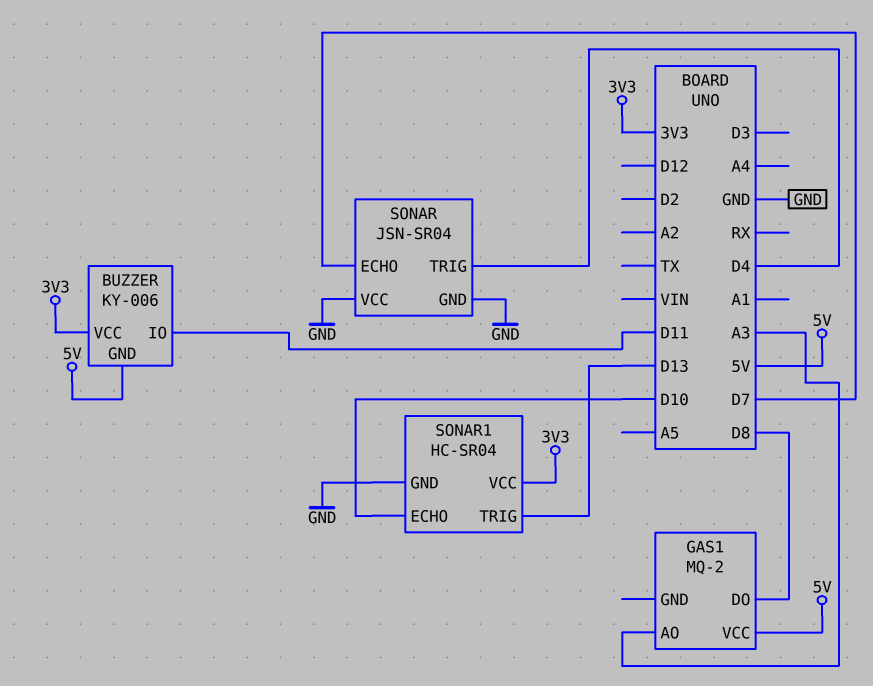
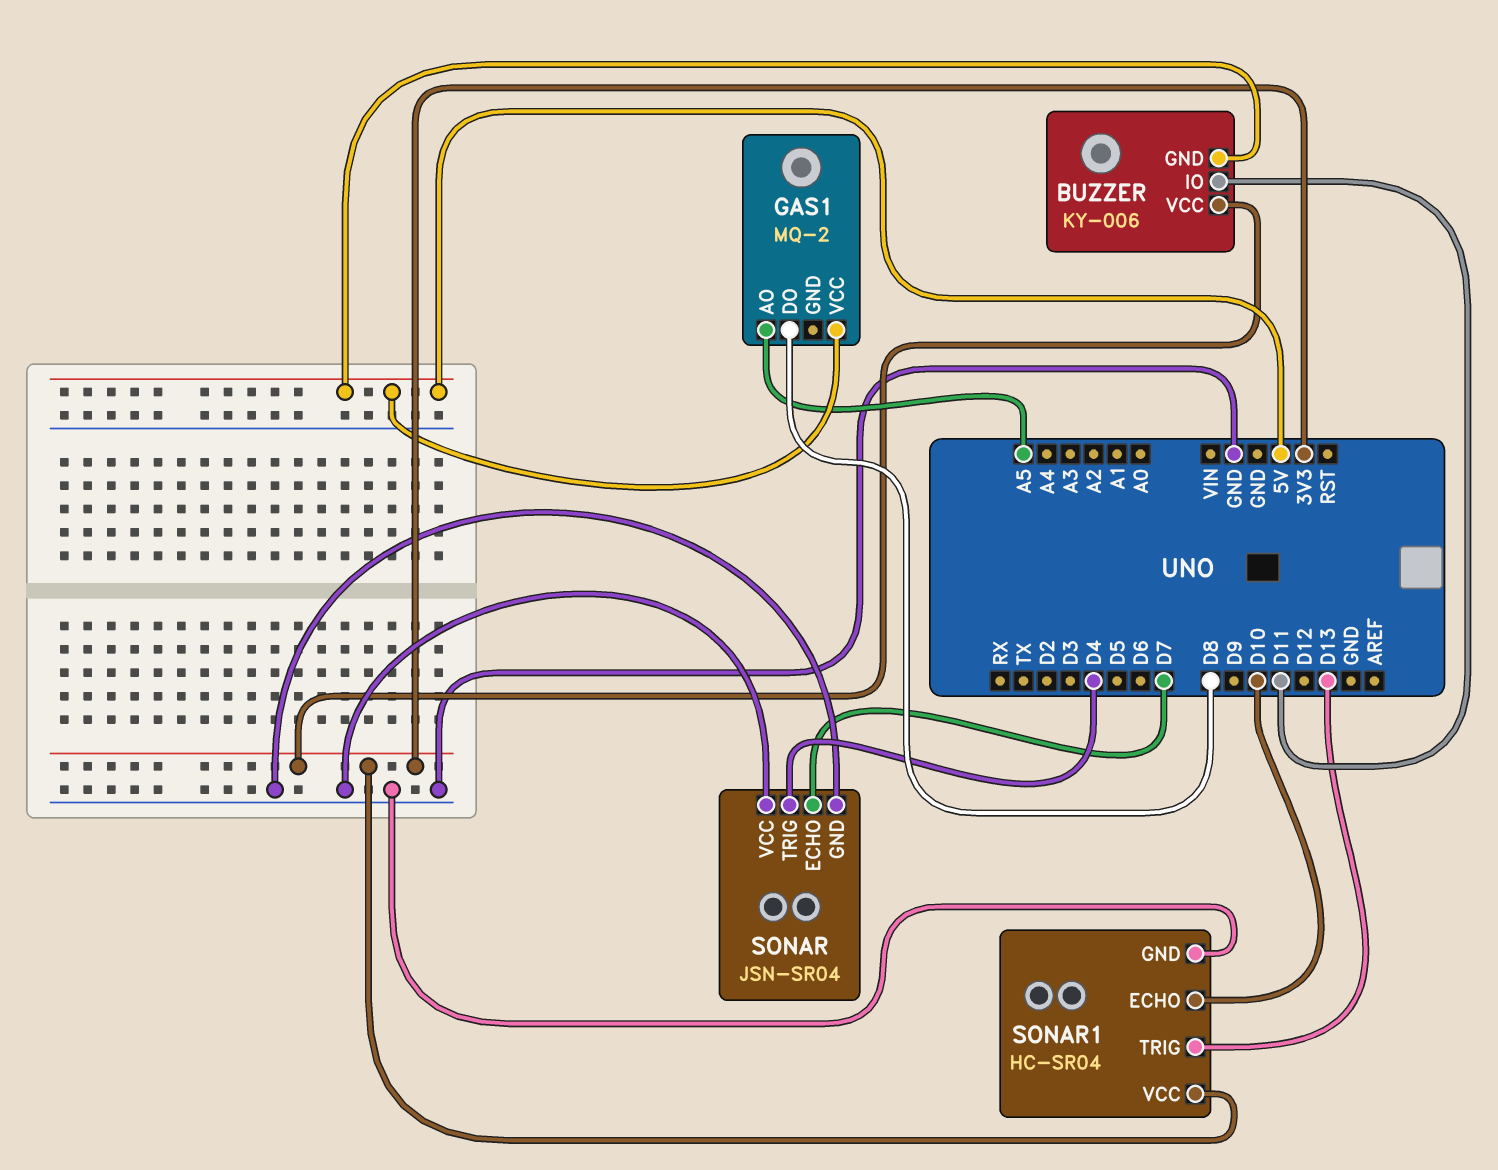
GAS1 pin AO: A3 -> A5

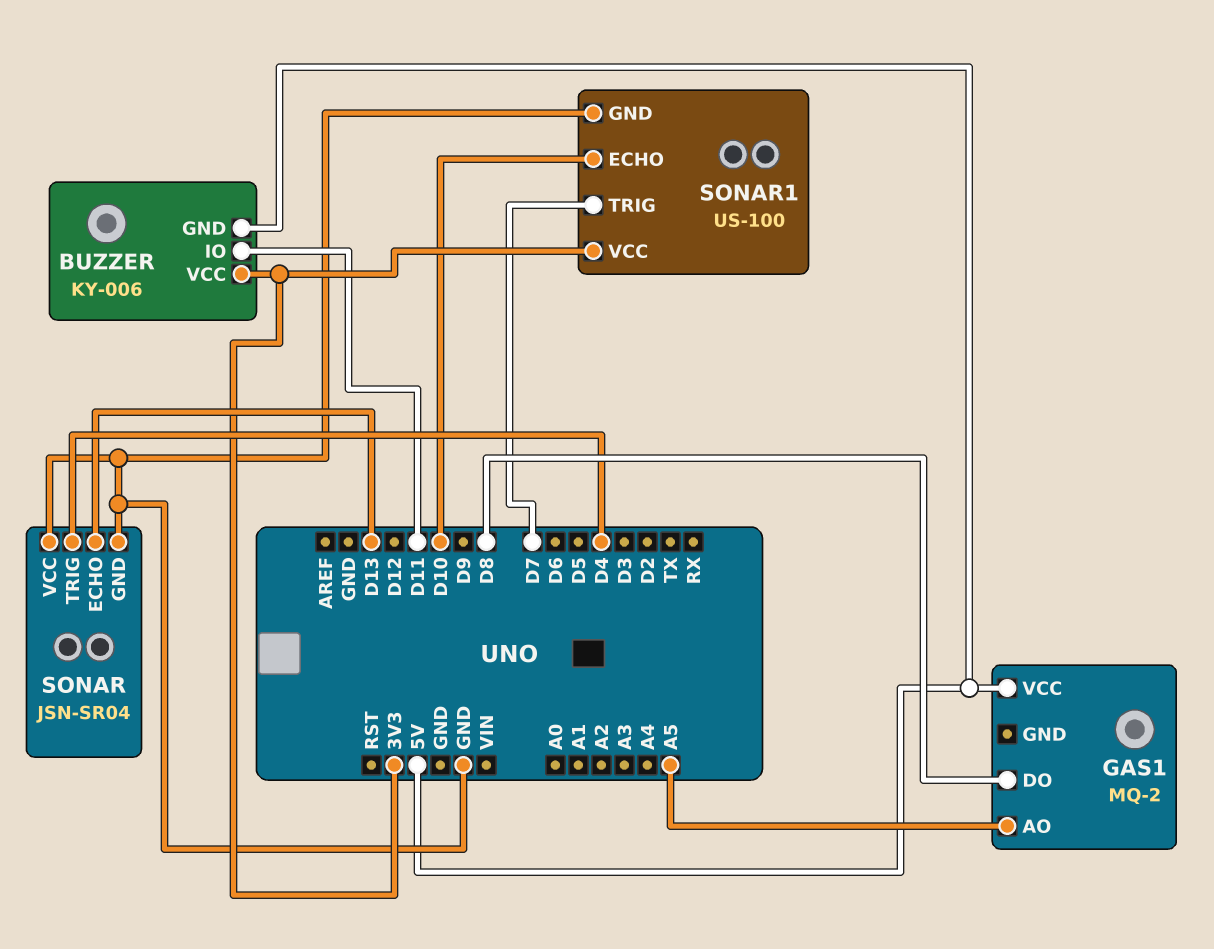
SONAR pin ECHO: D7 -> D13
SONAR1: HC-SR04 -> US-100
SONAR1 pin TRIG: D13 -> D7

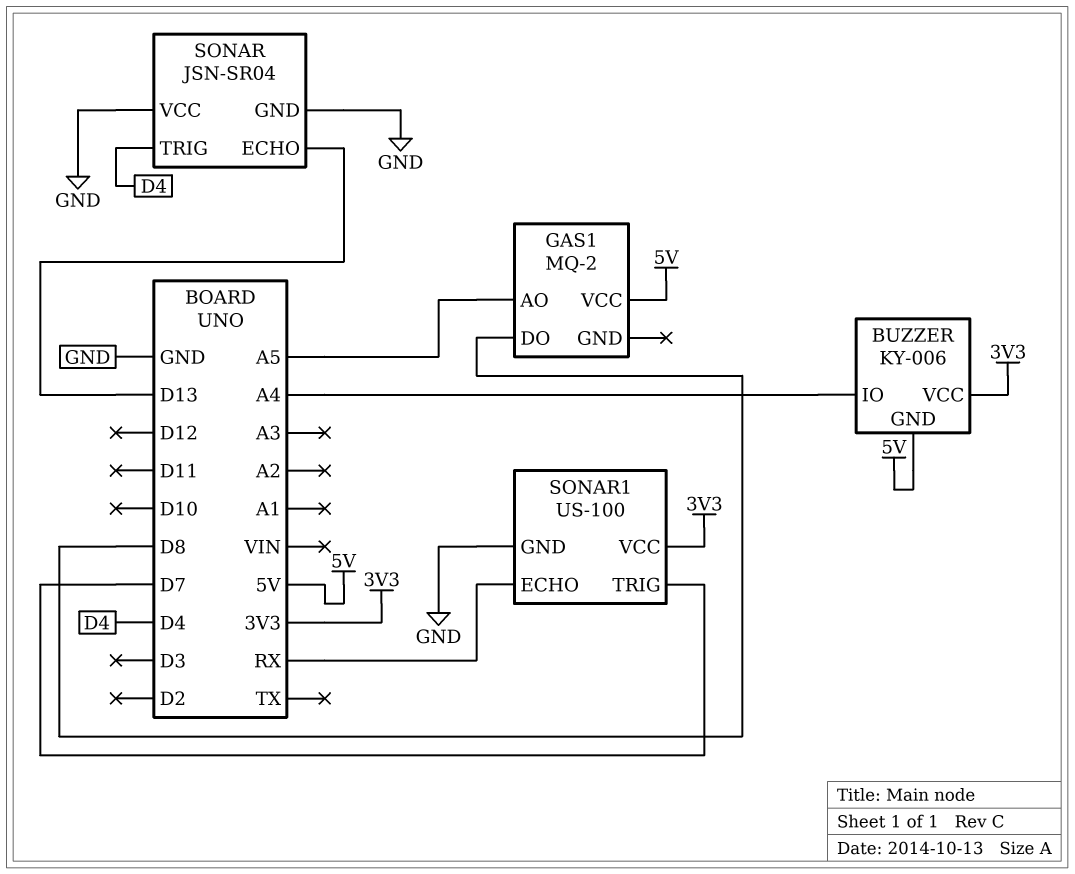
BUZZER pin IO: D11 -> A4
SONAR1 pin ECHO: D10 -> RX

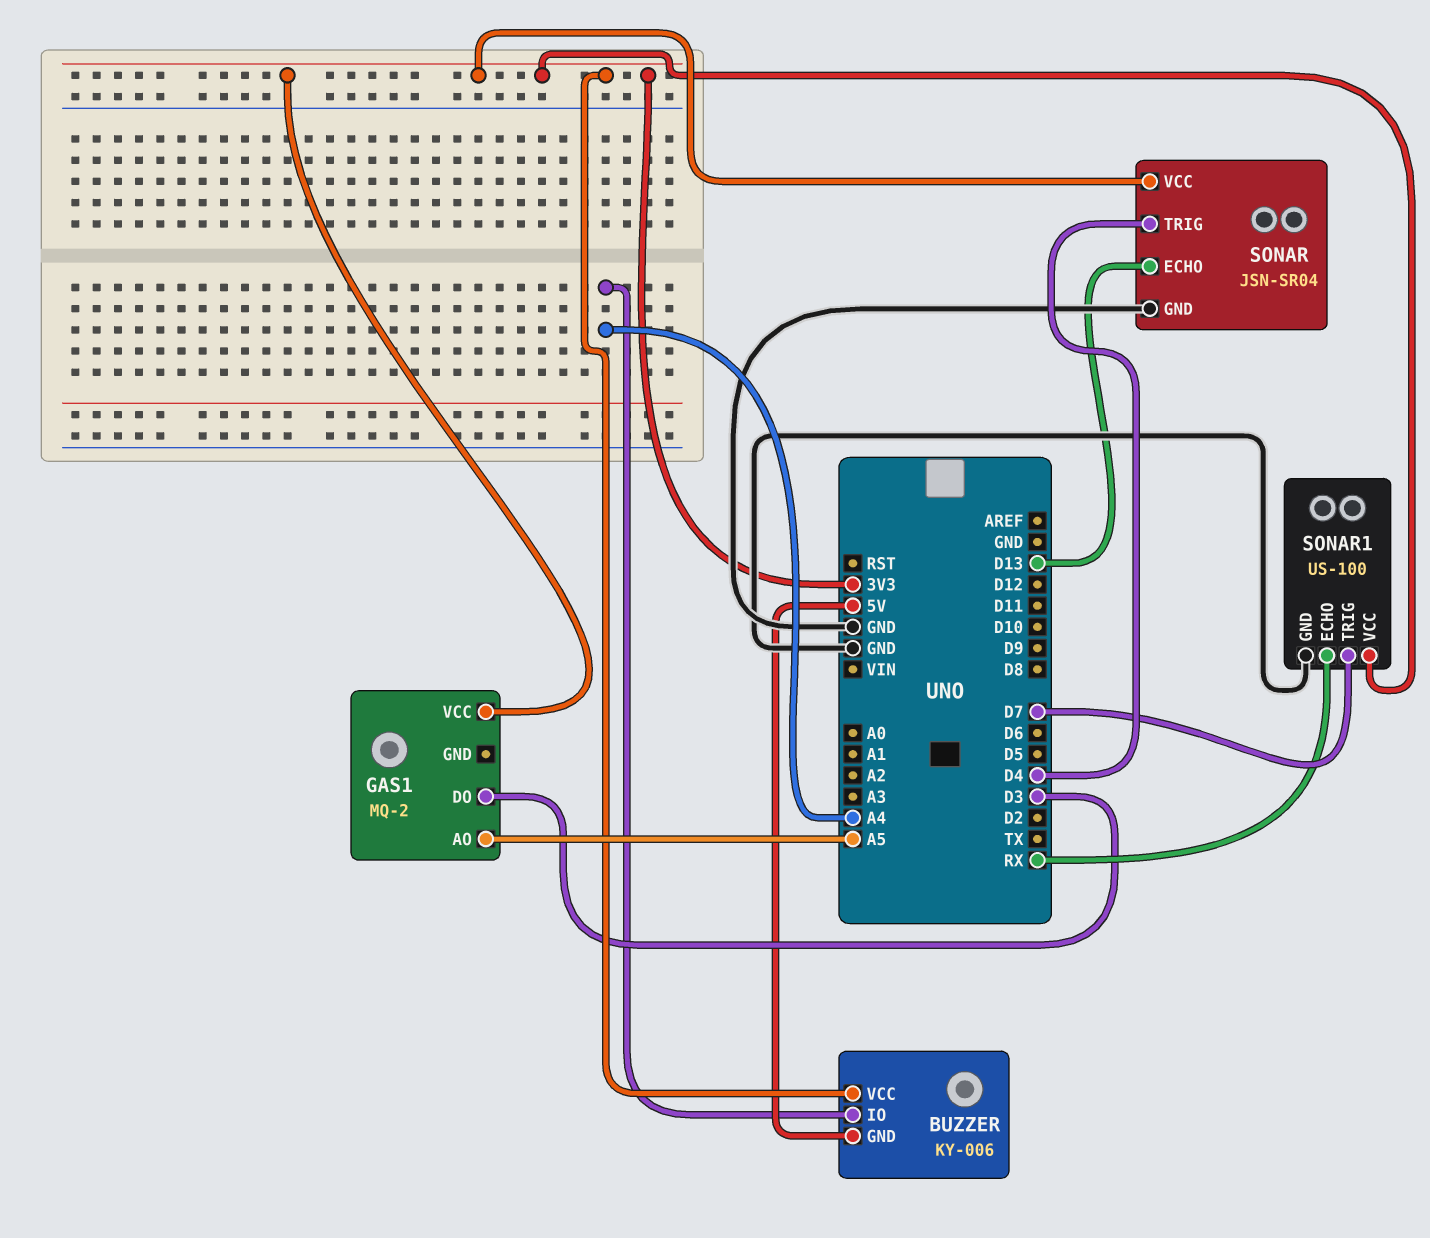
GAS1 pin DO: D8 -> D3
GAS1 pin VCC: 5V -> 3V3
SONAR pin VCC: GND -> 3V3

